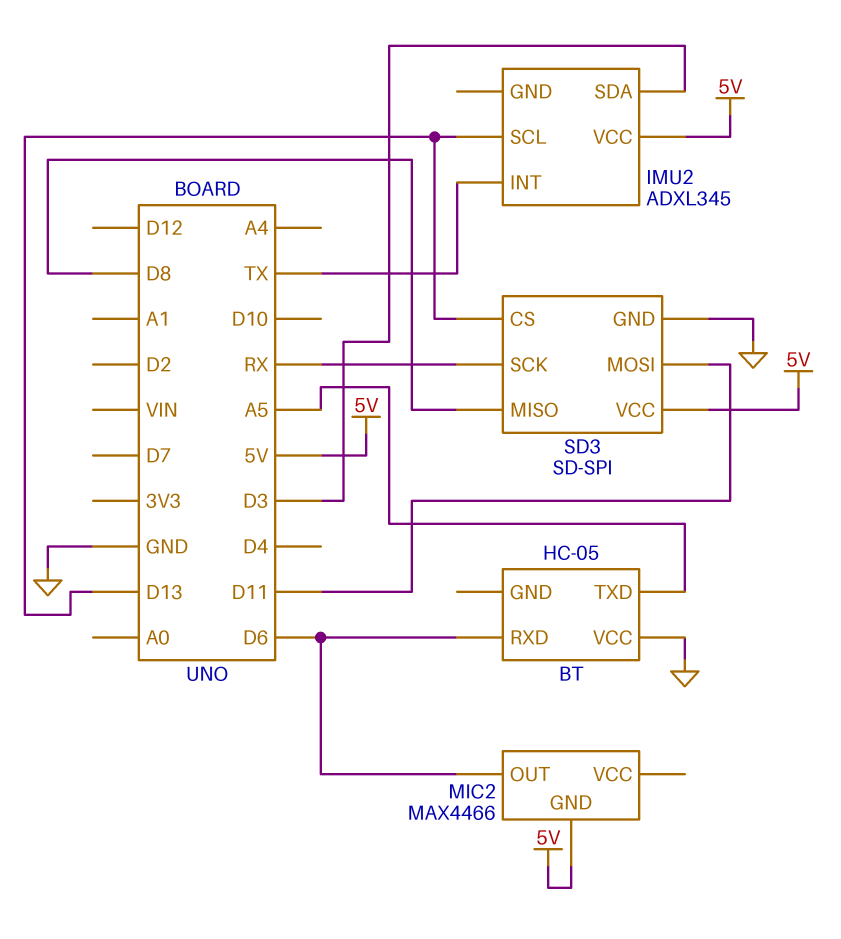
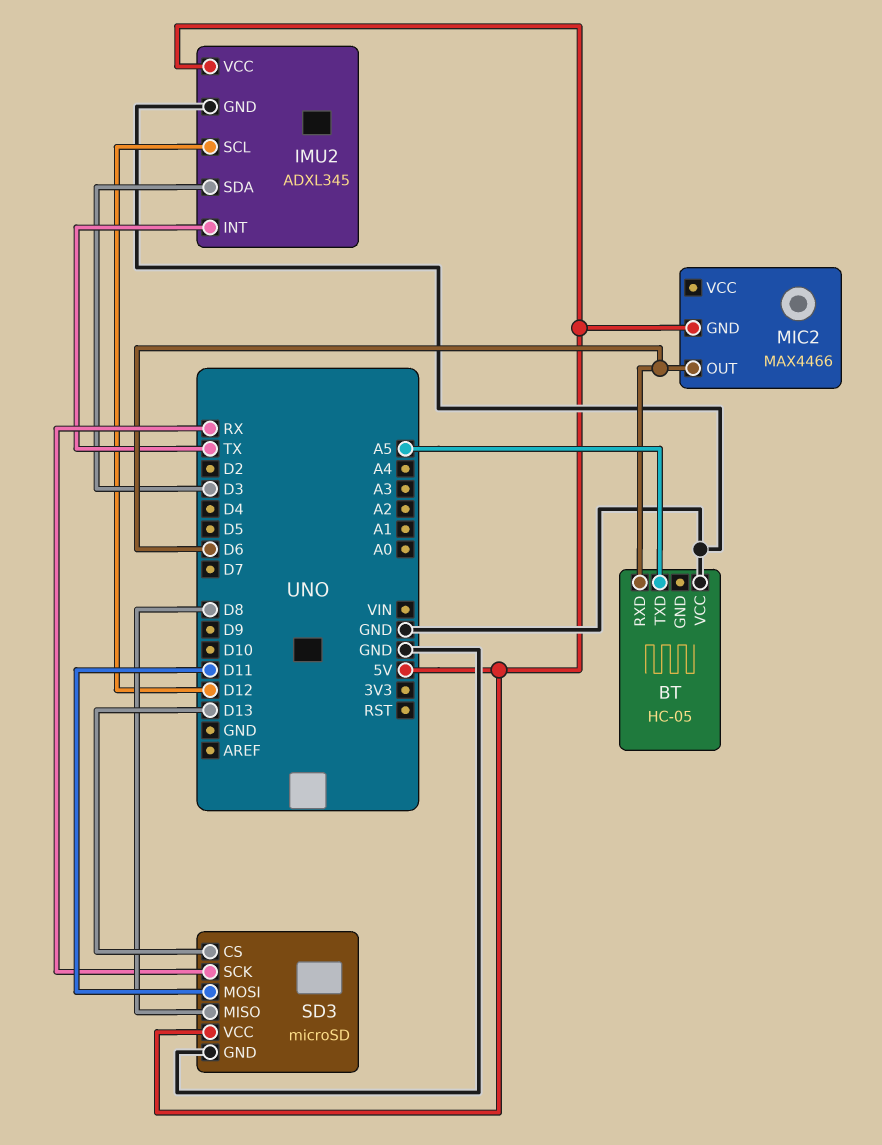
IMU2 pin GND: none -> GND
IMU2 pin SCL: D13 -> D12
SD3: SD-SPI -> microSD

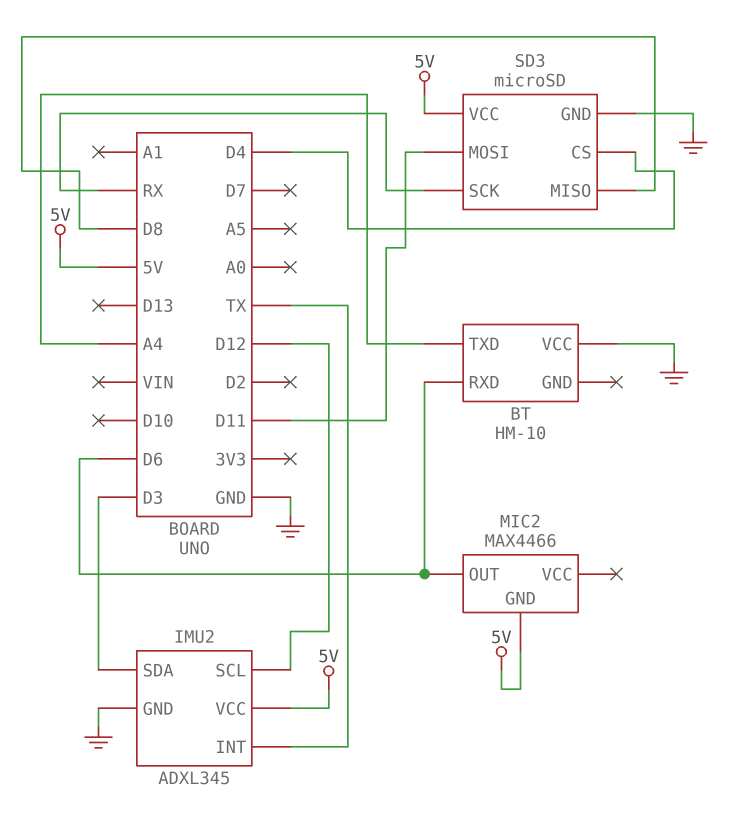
BT: HC-05 -> HM-10
BT pin TXD: A5 -> A4
SD3 pin CS: D13 -> D4

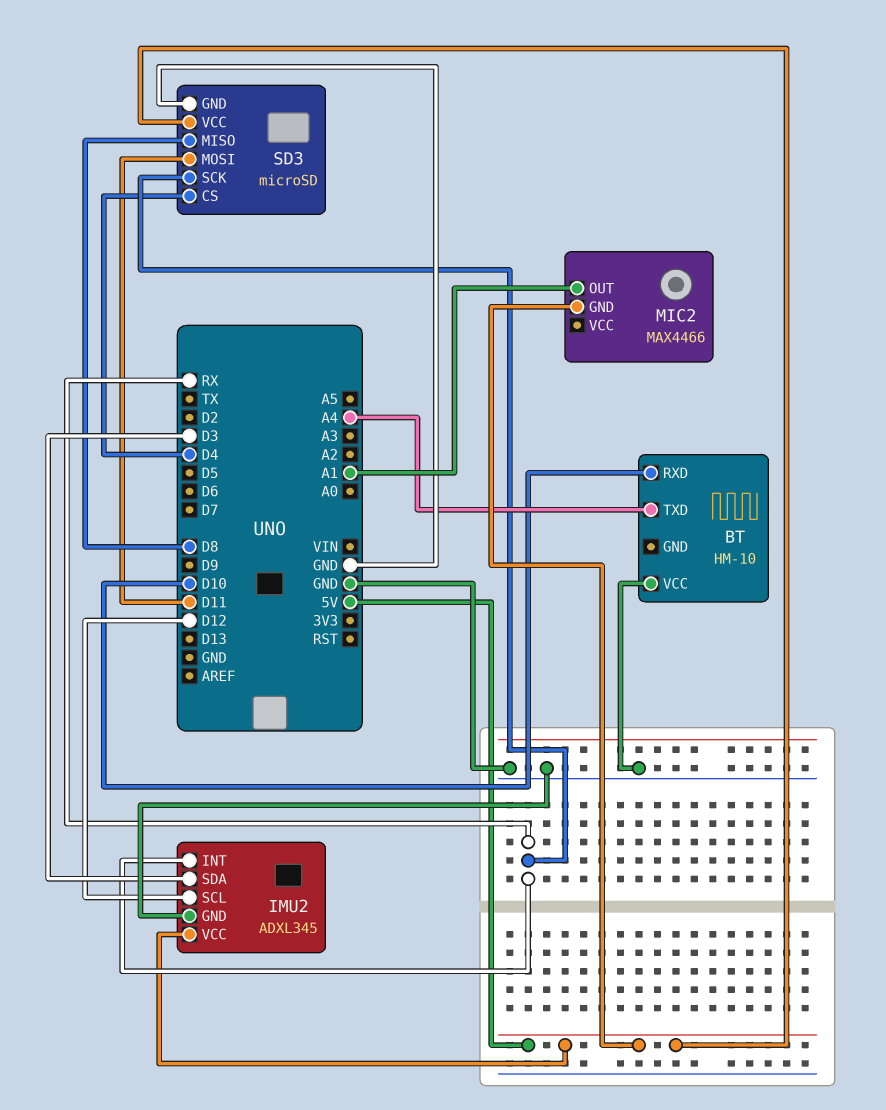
BT pin RXD: D6 -> D10
IMU2 pin INT: TX -> RX
MIC2 pin OUT: D6 -> A1

